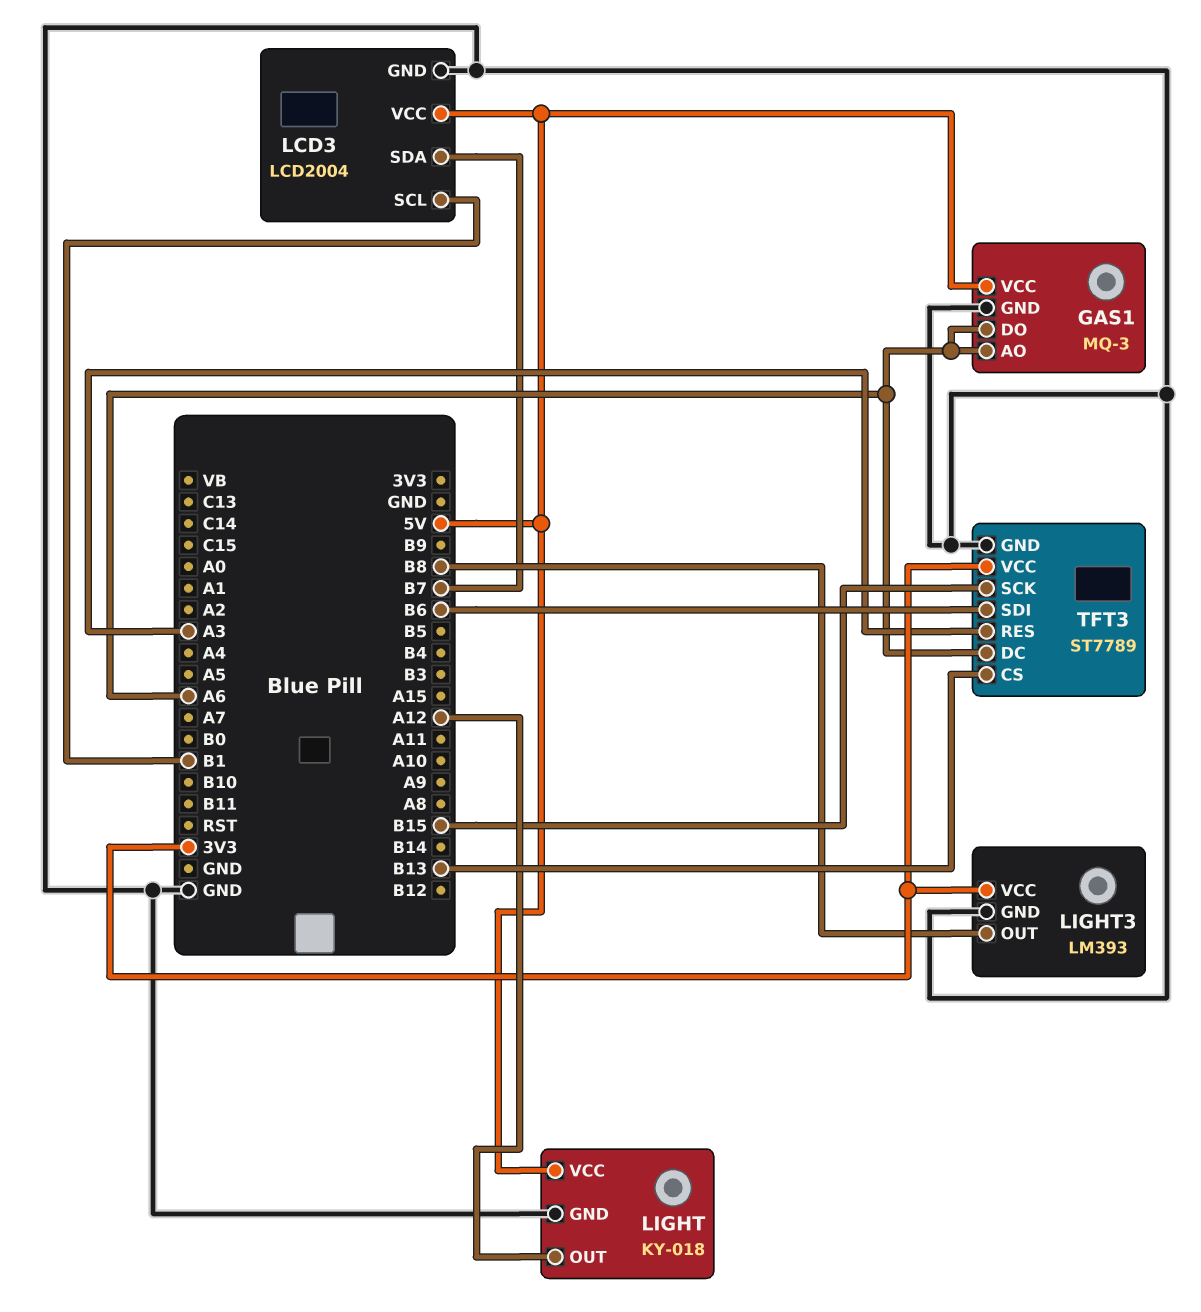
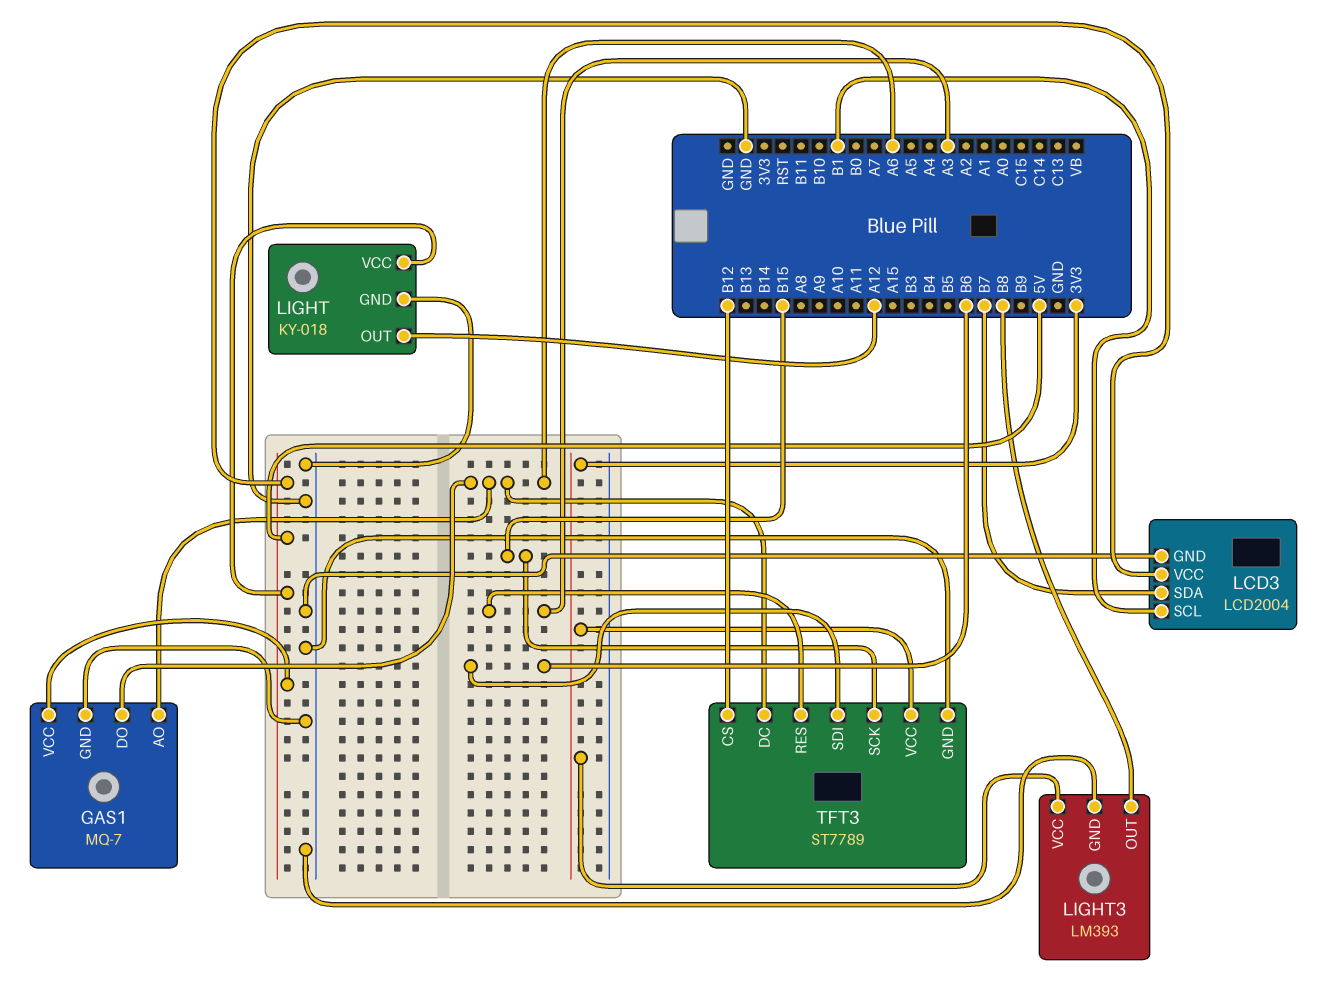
GAS1: MQ-3 -> MQ-7
TFT3 pin CS: B13 -> B12

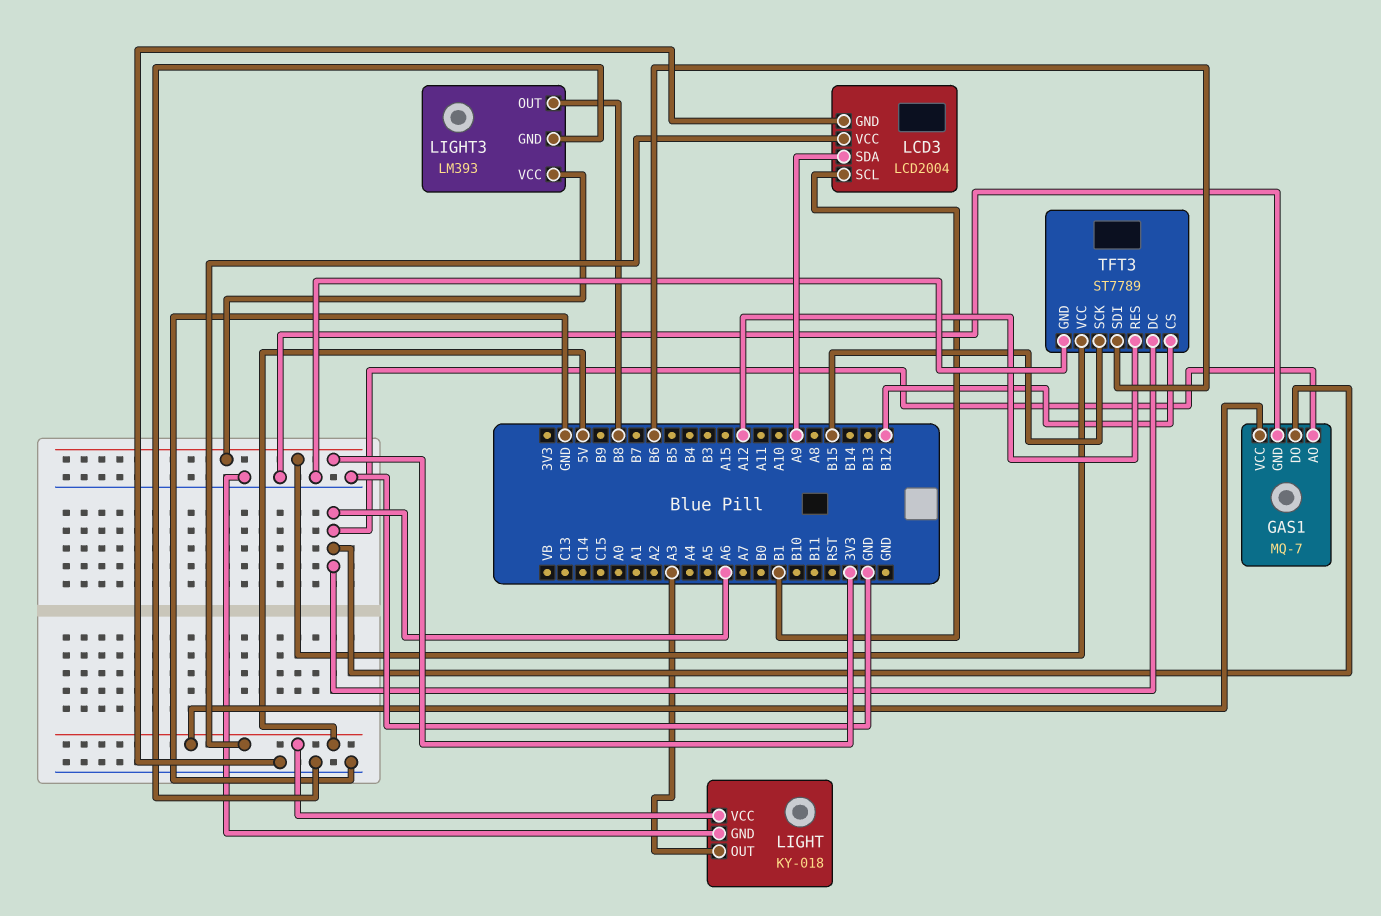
LCD3 pin SDA: B7 -> A9
LIGHT pin OUT: A12 -> A3
TFT3 pin RES: A3 -> A12

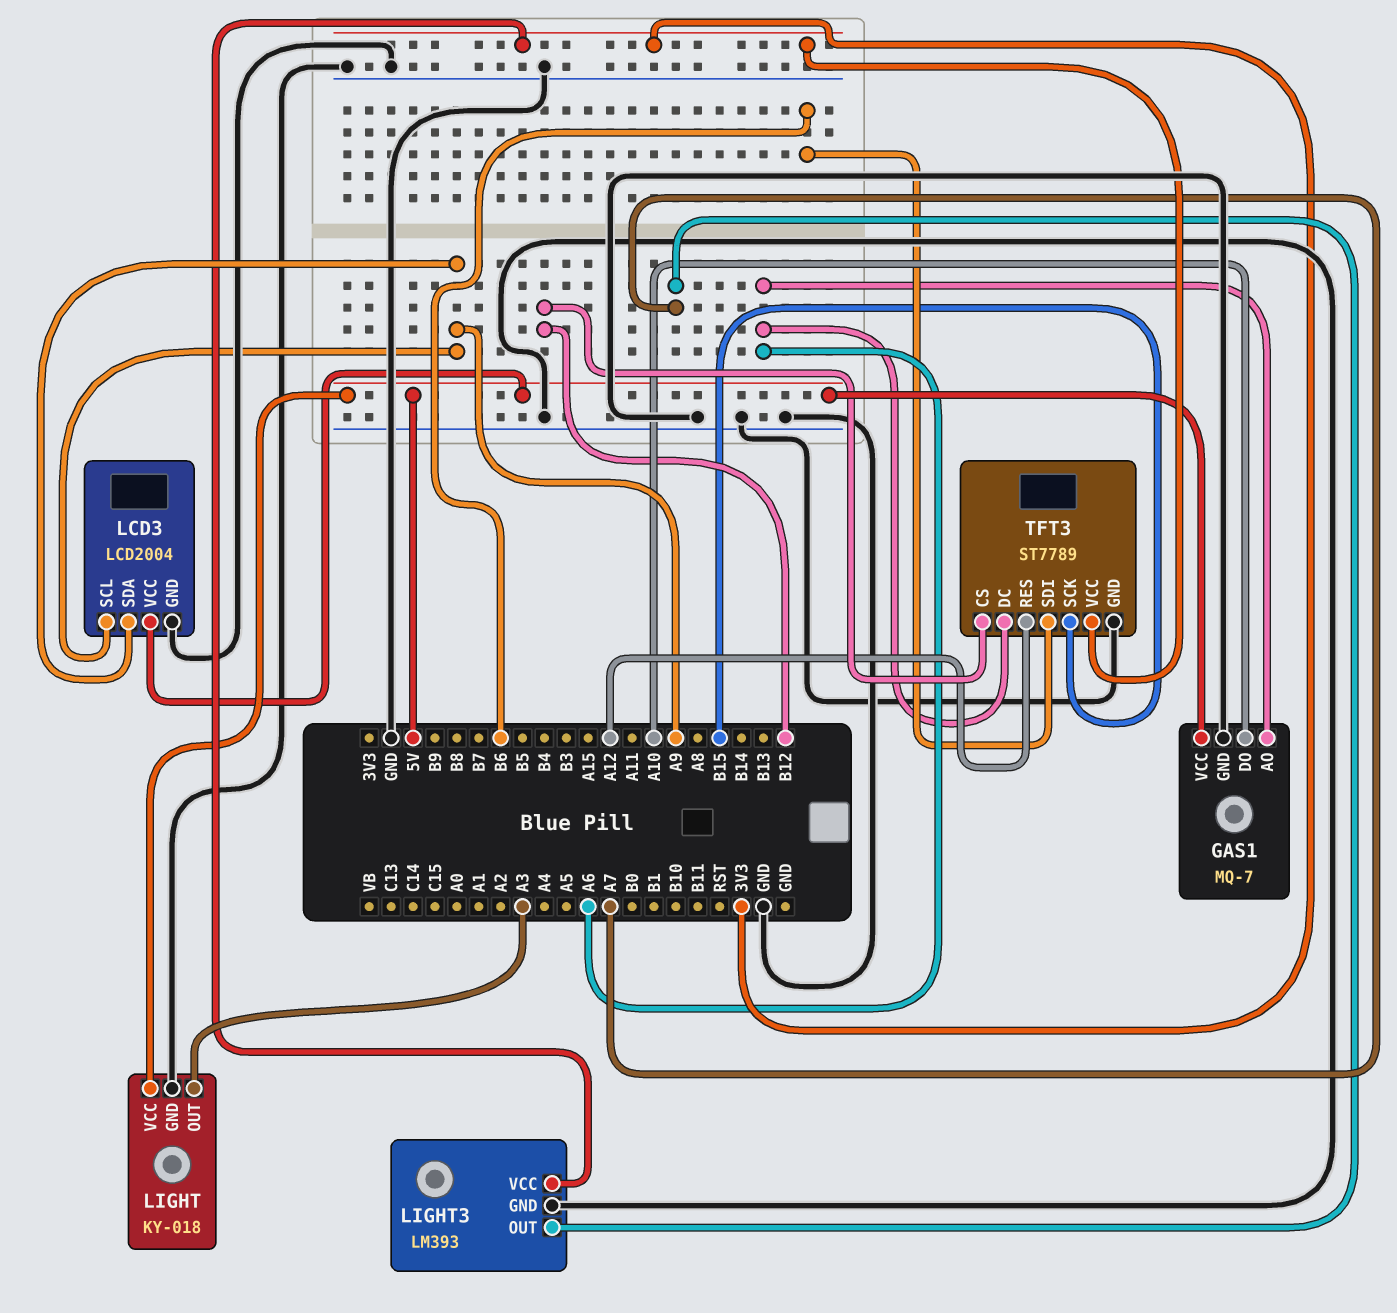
GAS1 pin DO: A6 -> A10
LCD3 pin SCL: B1 -> A9
LIGHT3 pin OUT: B8 -> A7

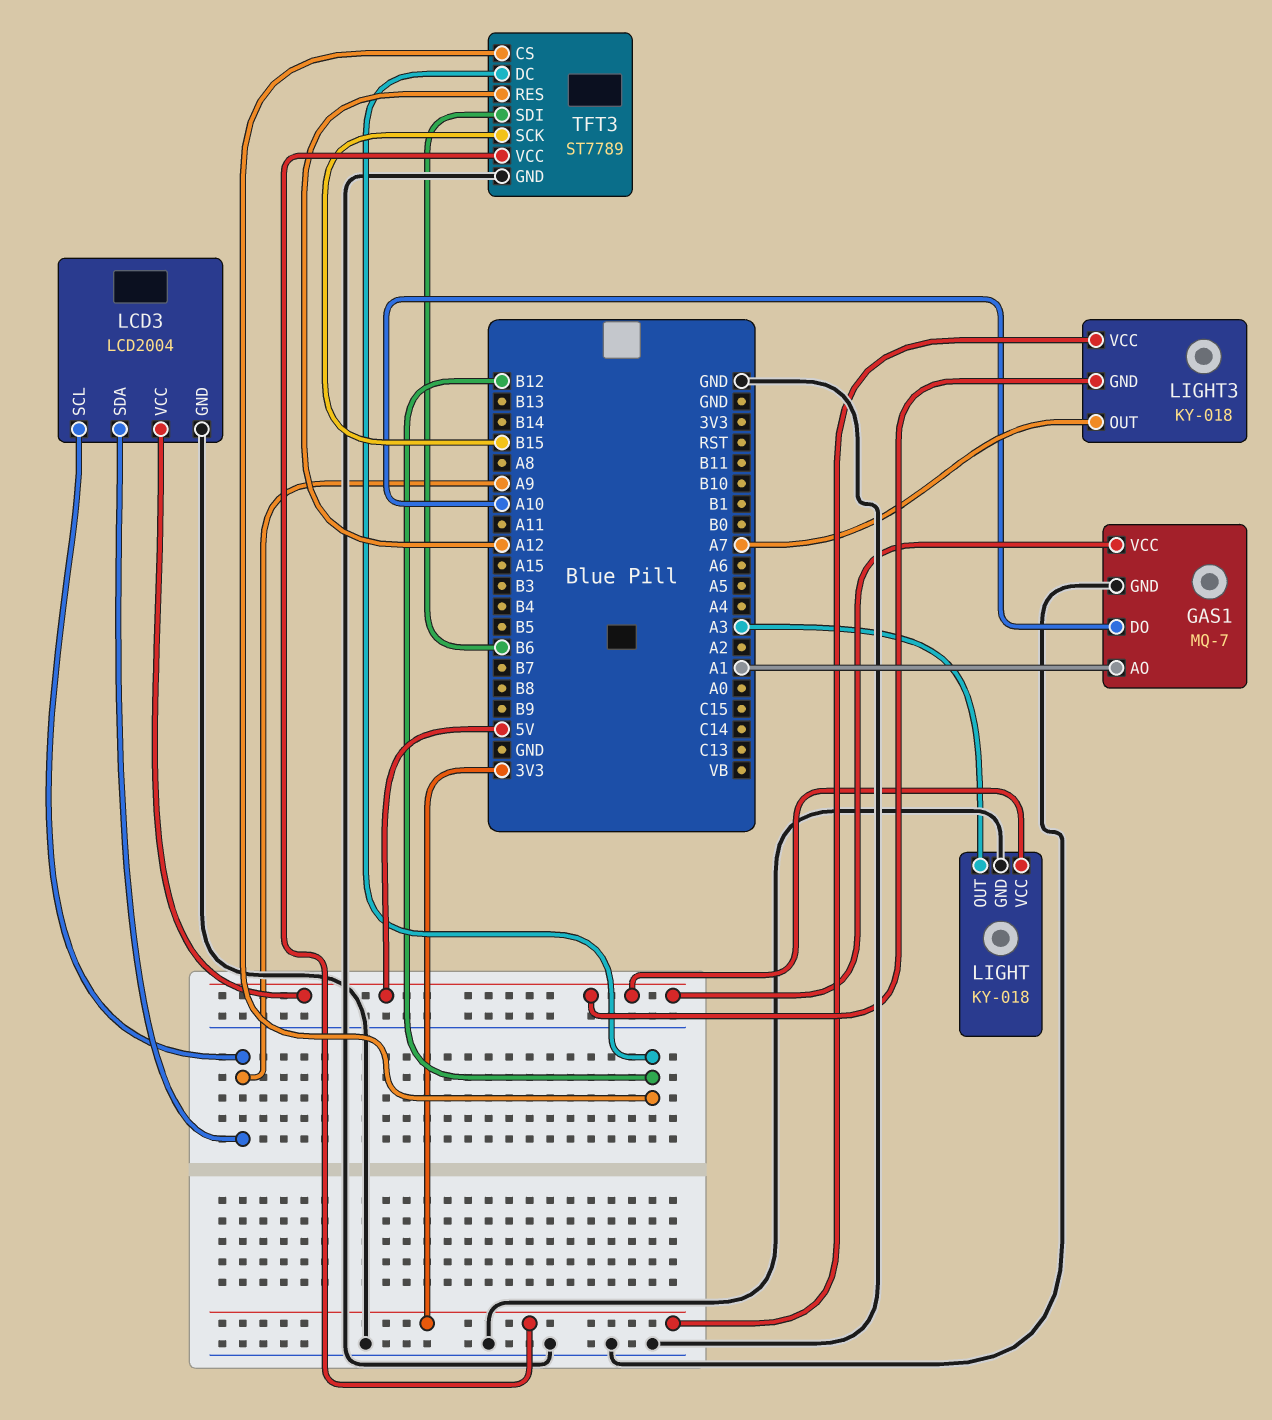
GAS1 pin AO: A6 -> A1
LIGHT3: LM393 -> KY-018
LIGHT3 pin GND: GND -> 5V
TFT3 pin DC: A6 -> B12

